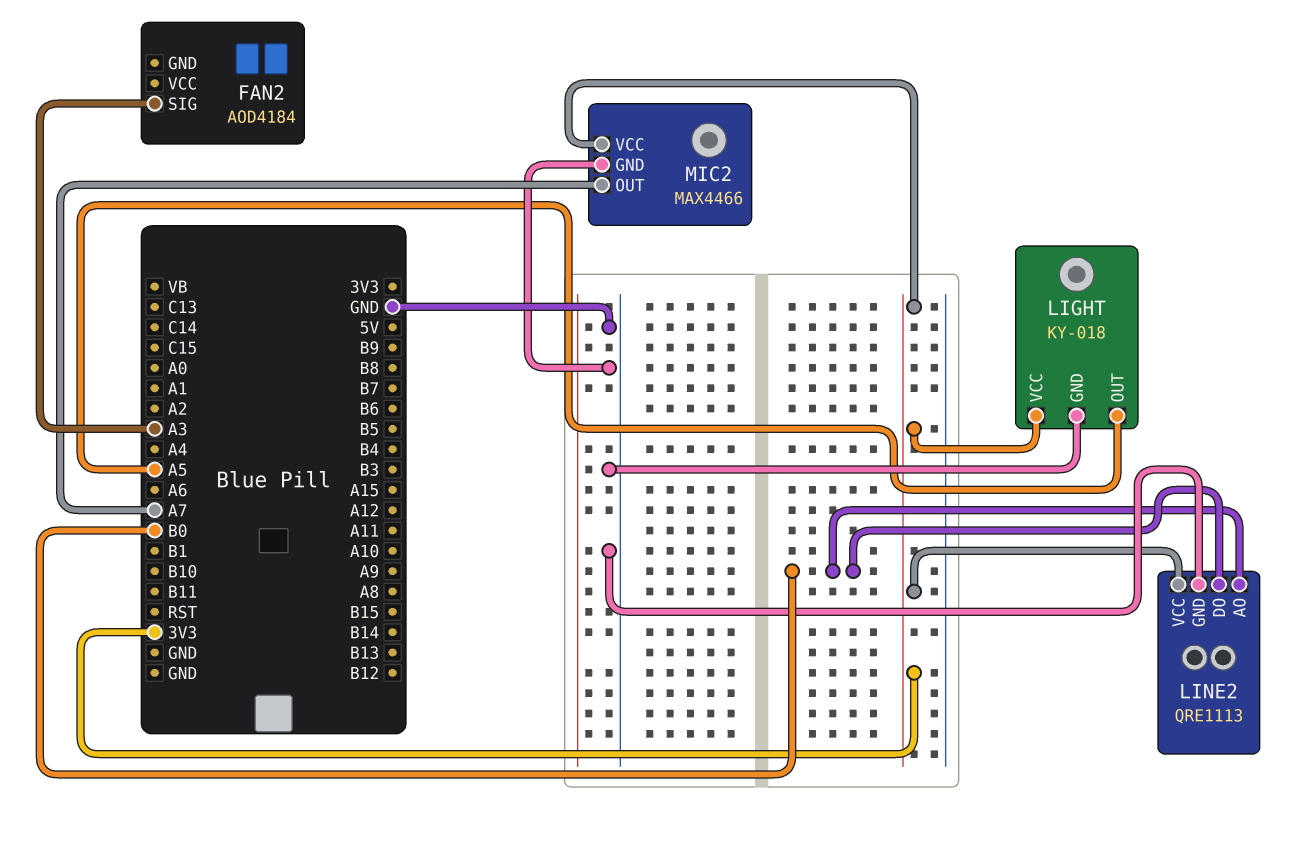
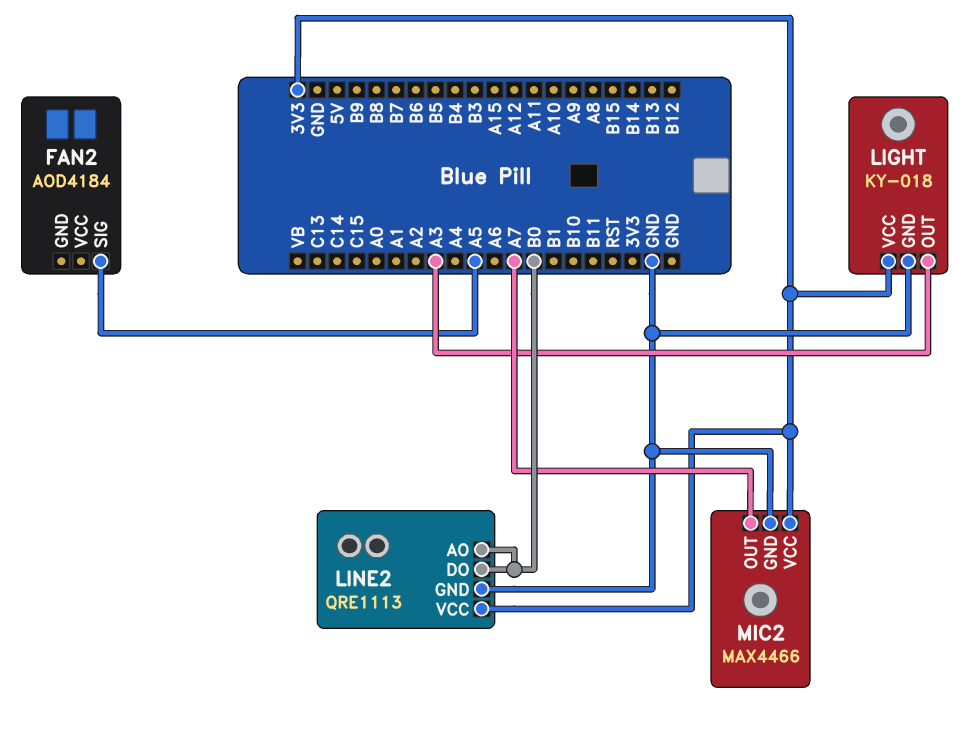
FAN2 pin SIG: A3 -> A5
LIGHT pin OUT: A5 -> A3

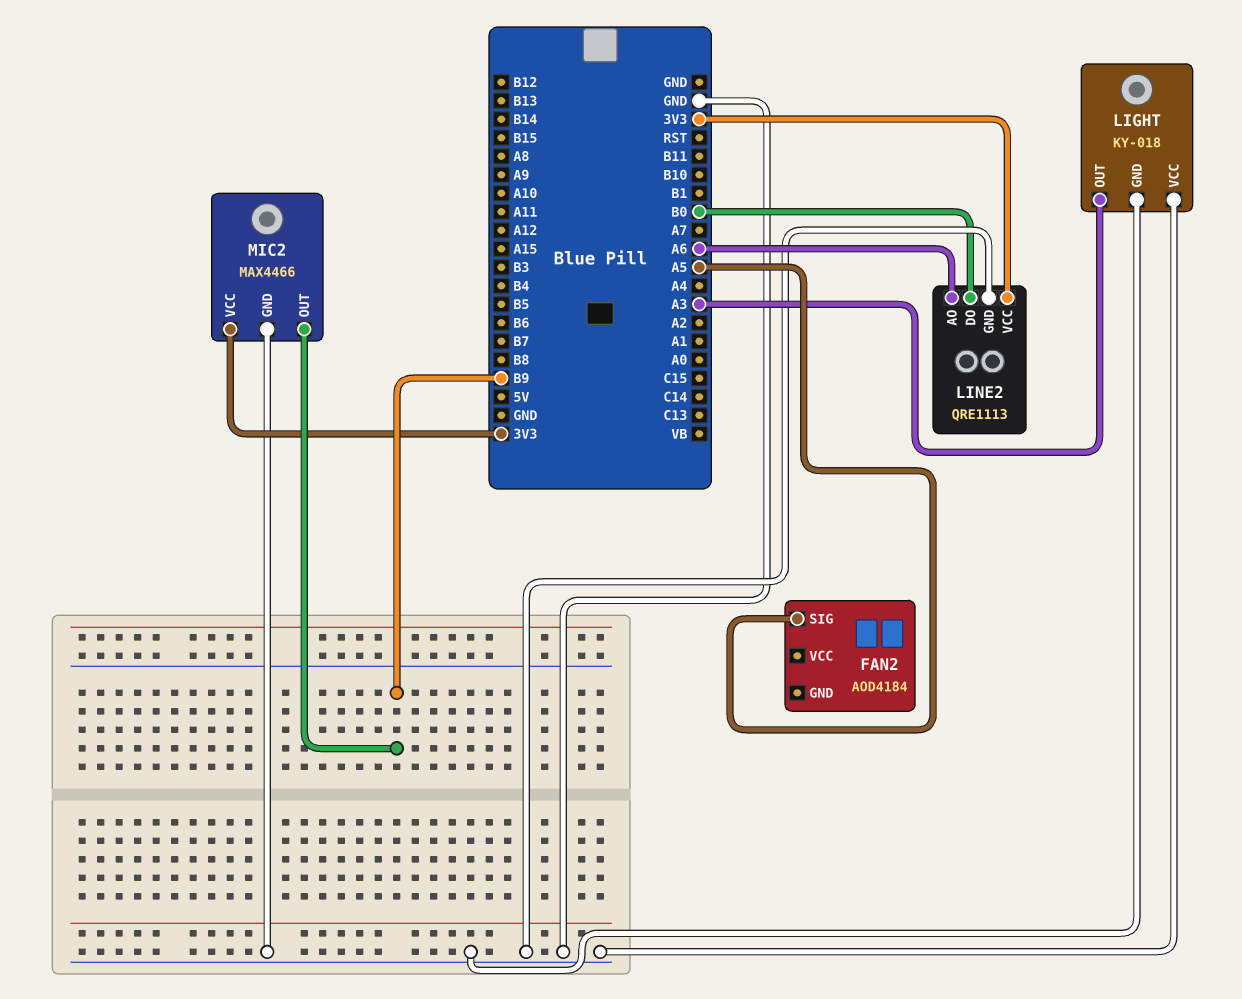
LIGHT pin VCC: 3V3 -> GND
LINE2 pin AO: B0 -> A6
MIC2 pin OUT: A7 -> B9

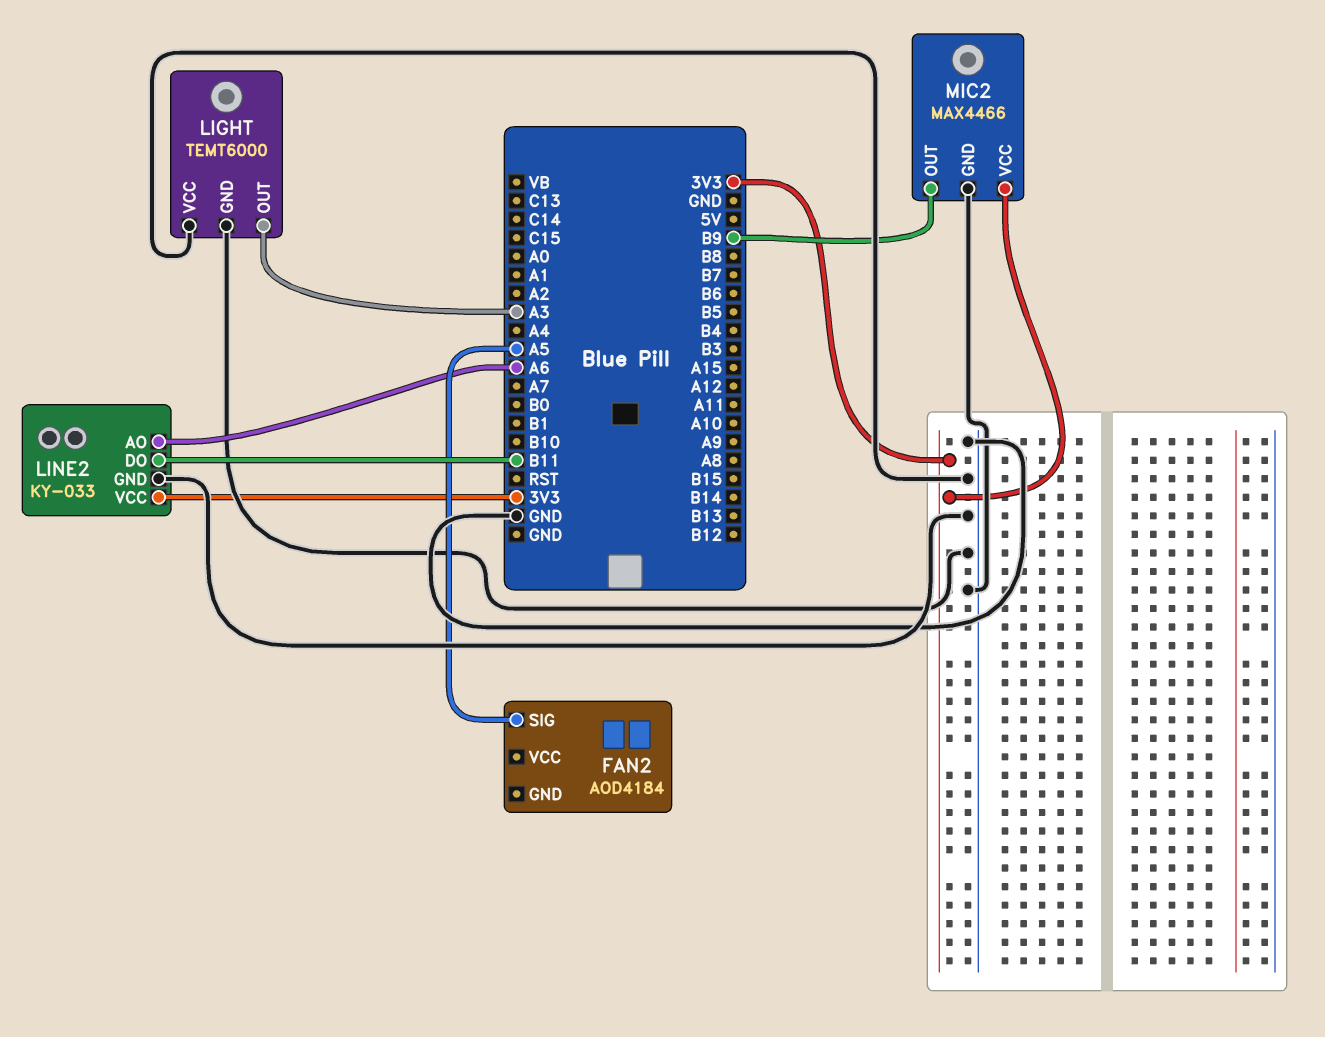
LIGHT: KY-018 -> TEMT6000
LINE2: QRE1113 -> KY-033
LINE2 pin DO: B0 -> B11

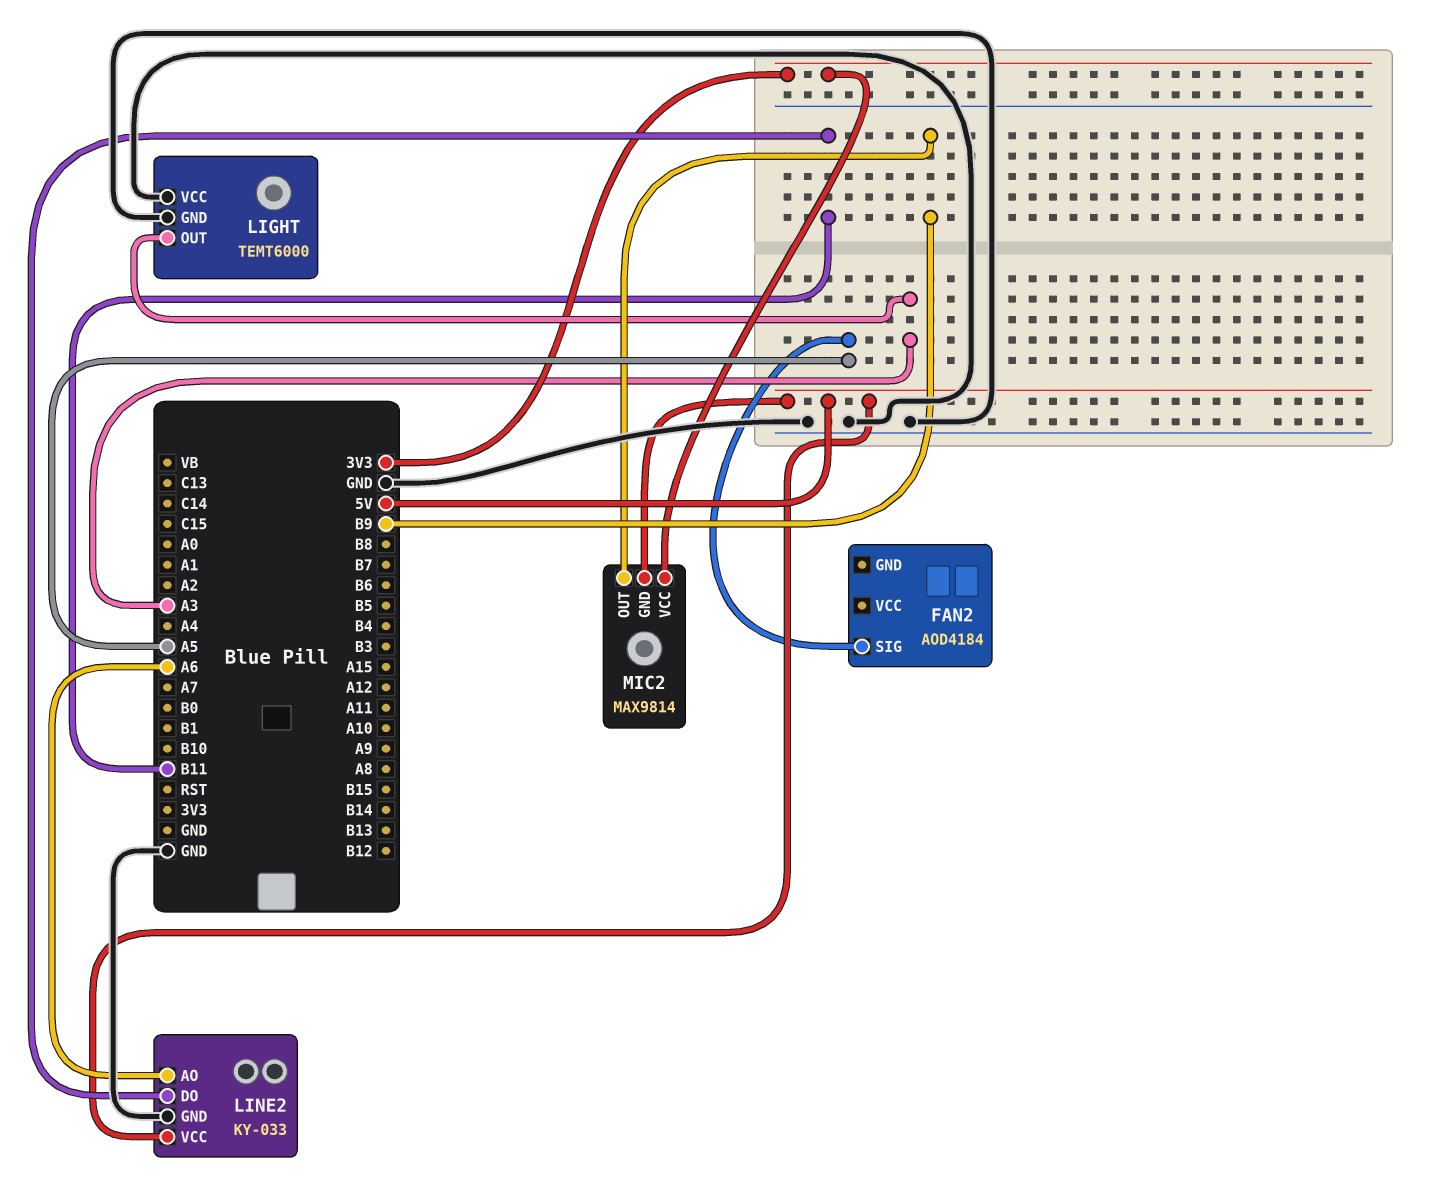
LINE2 pin VCC: 3V3 -> 5V
MIC2: MAX4466 -> MAX9814
MIC2 pin GND: GND -> 5V

